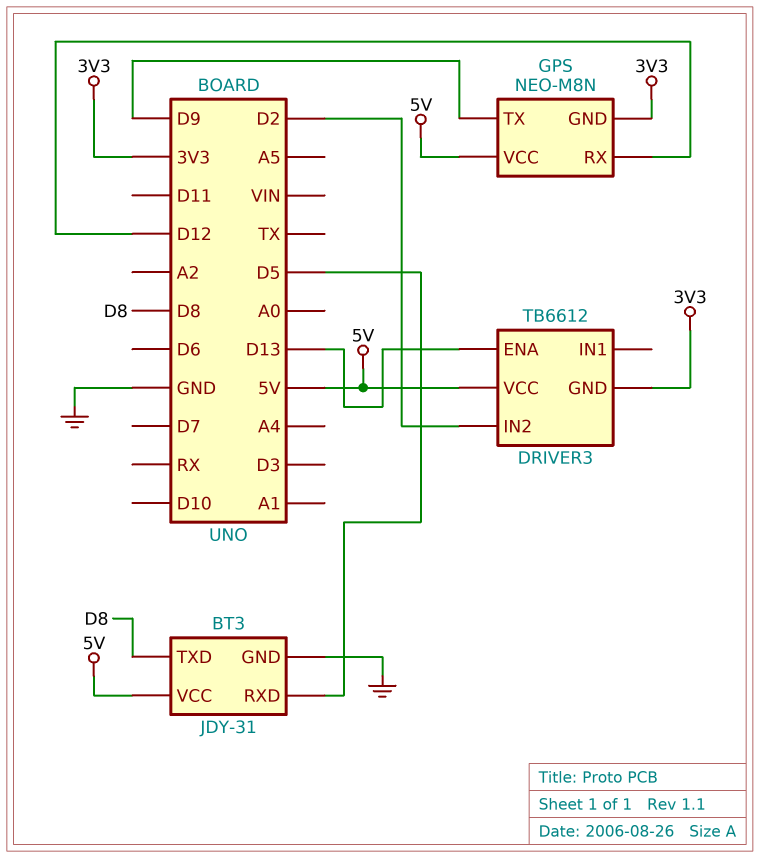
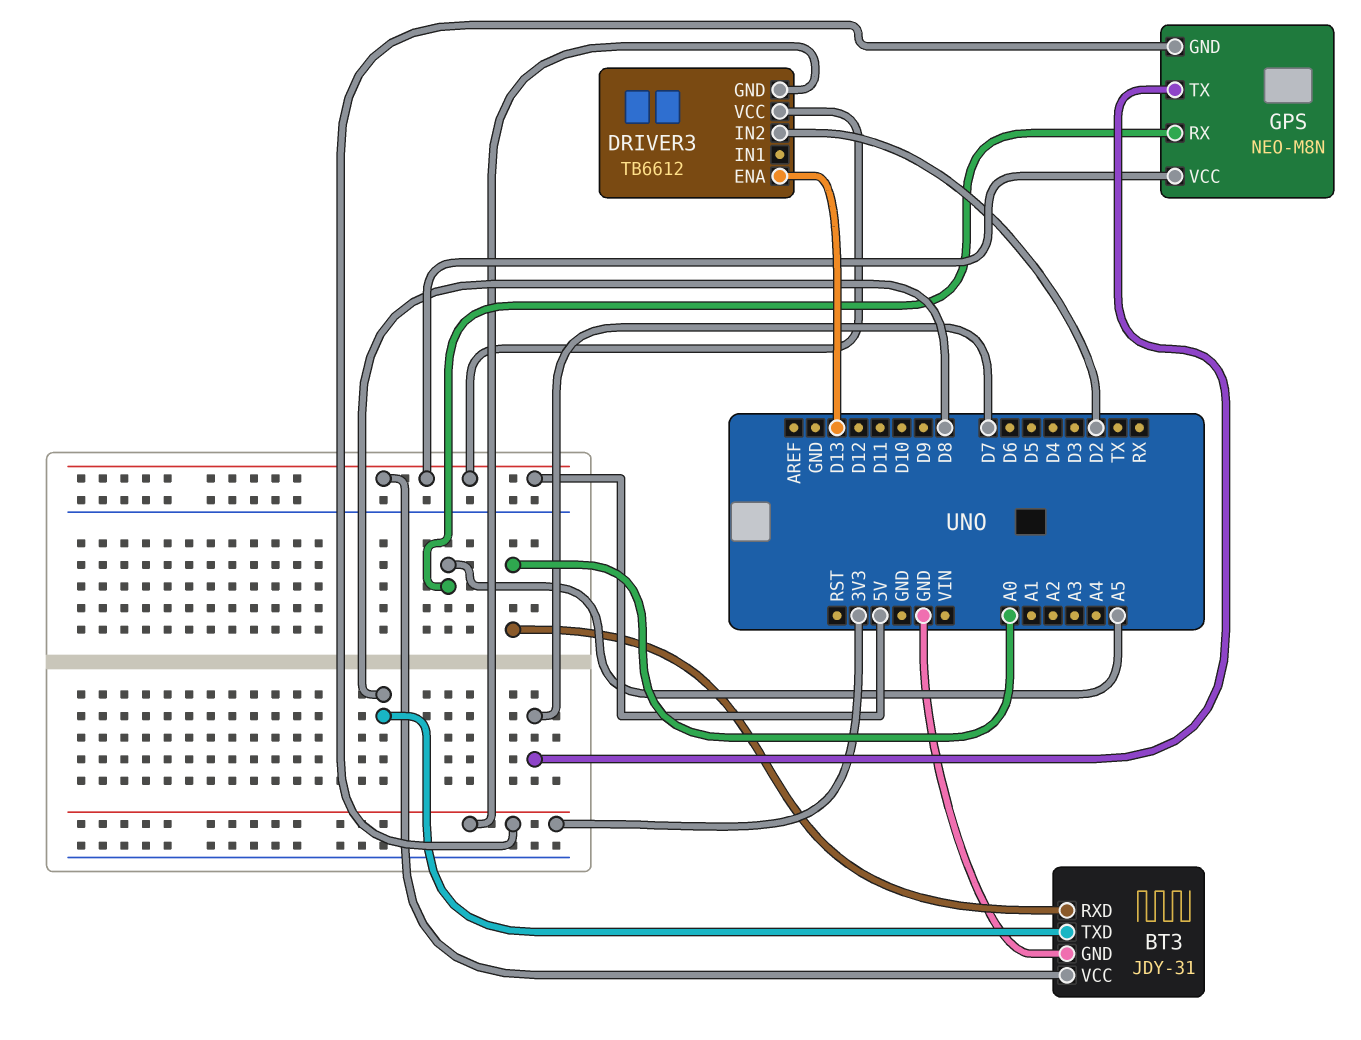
BT3 pin RXD: D5 -> A0
GPS pin RX: D12 -> A5
GPS pin TX: D9 -> D7

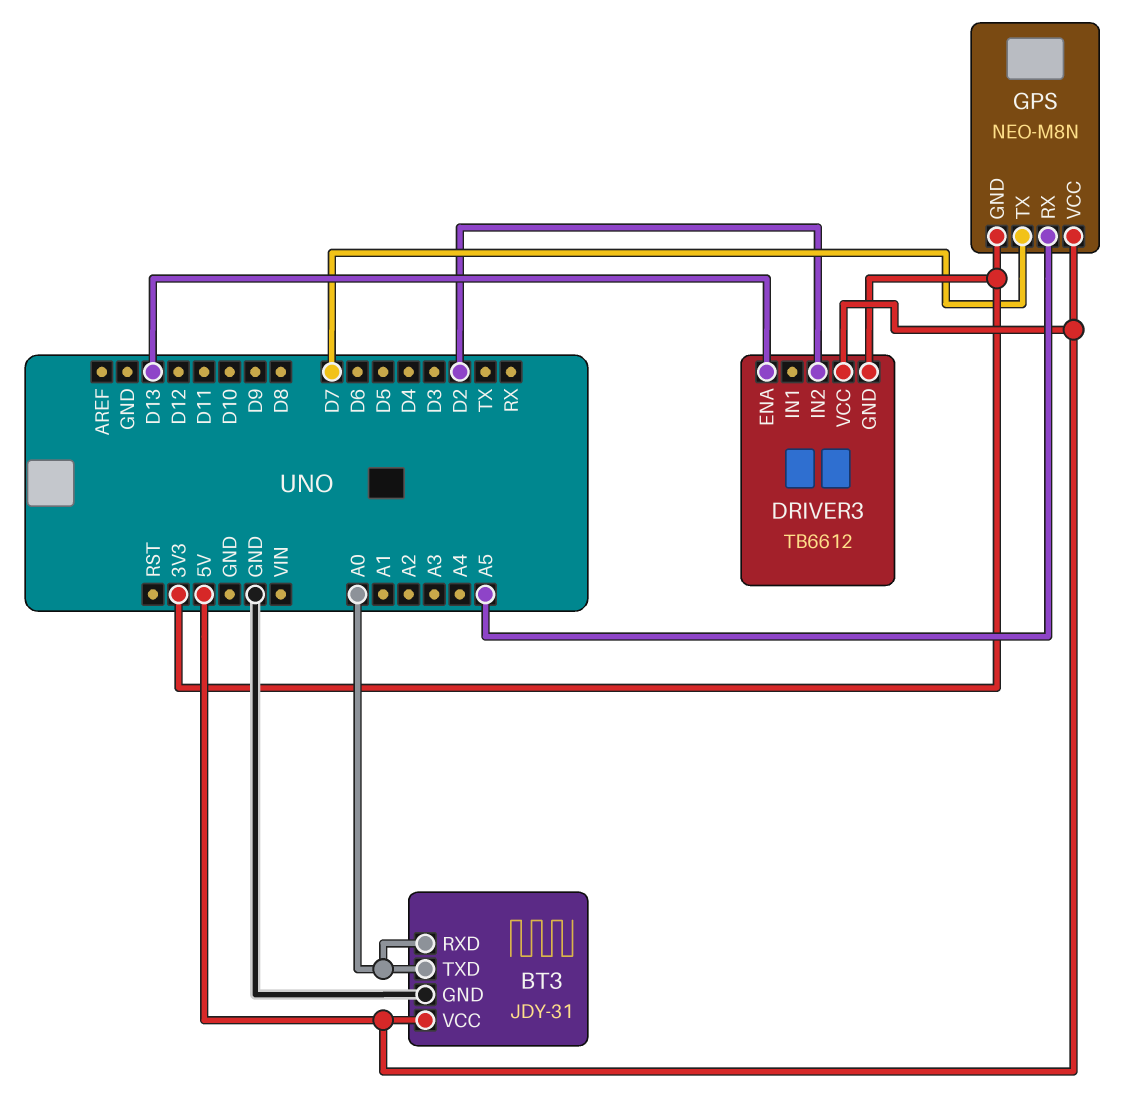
BT3 pin TXD: D8 -> A0

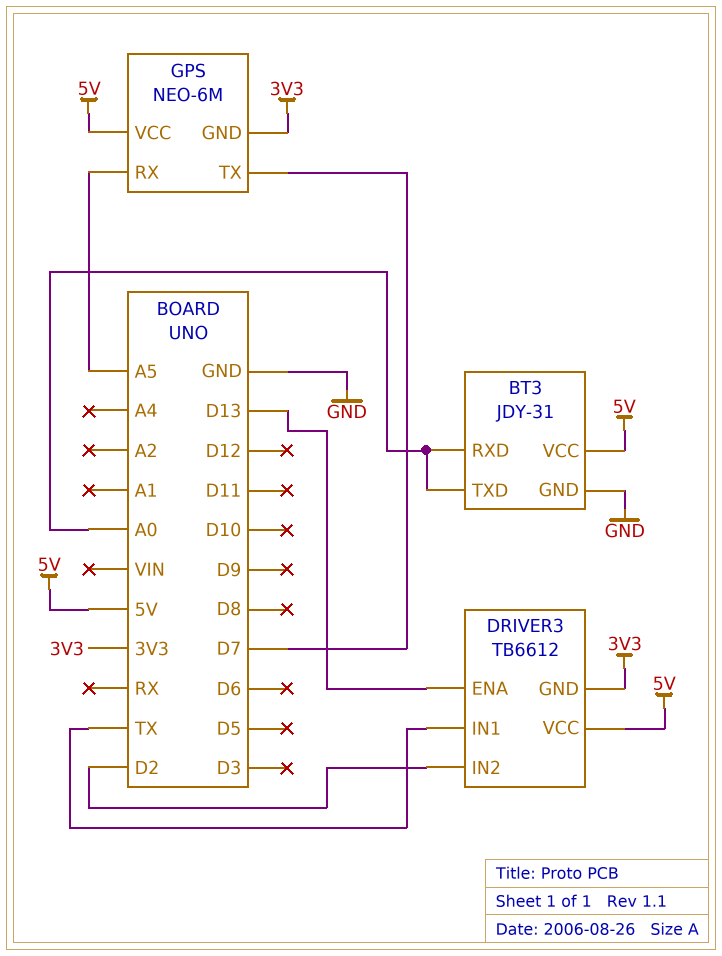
DRIVER3 pin IN1: none -> TX
GPS: NEO-M8N -> NEO-6M

